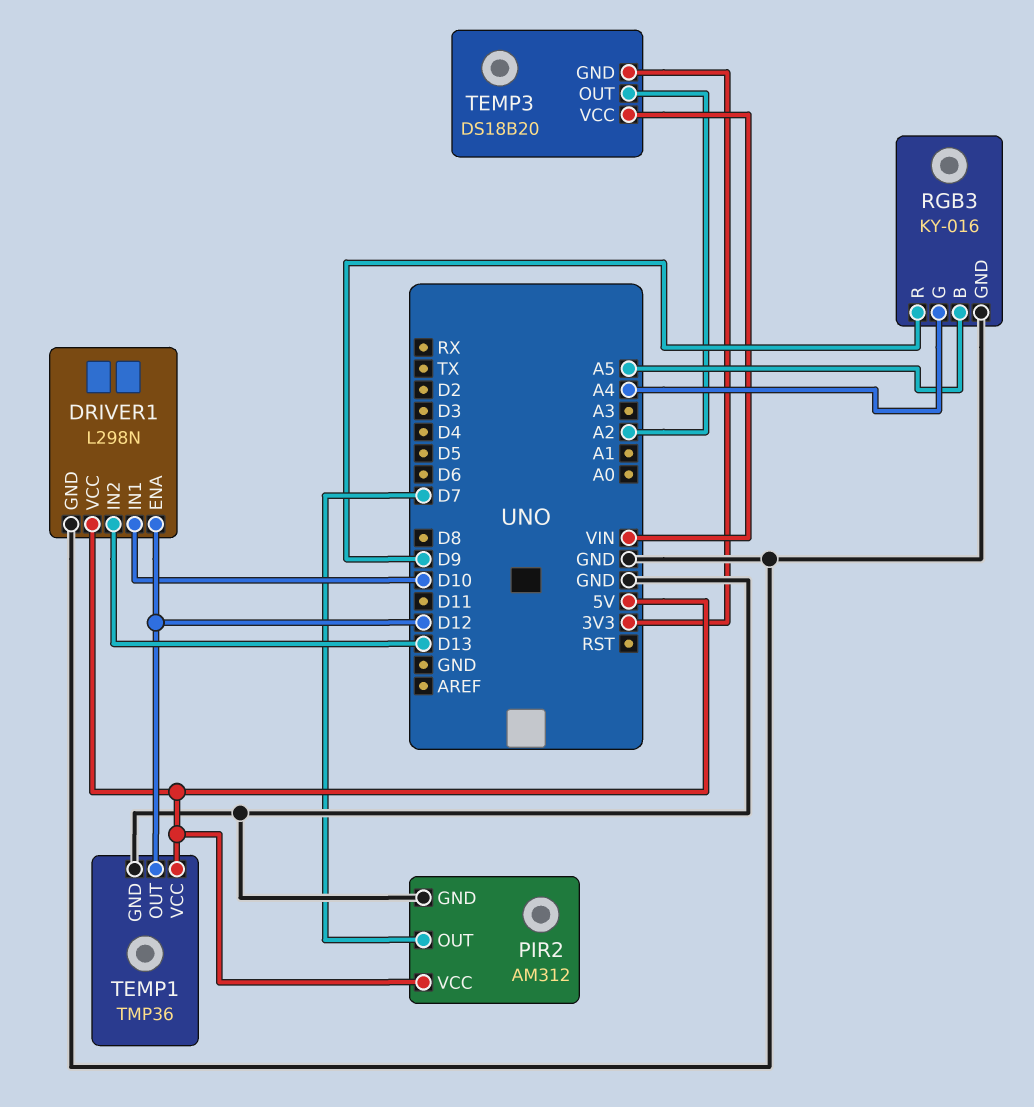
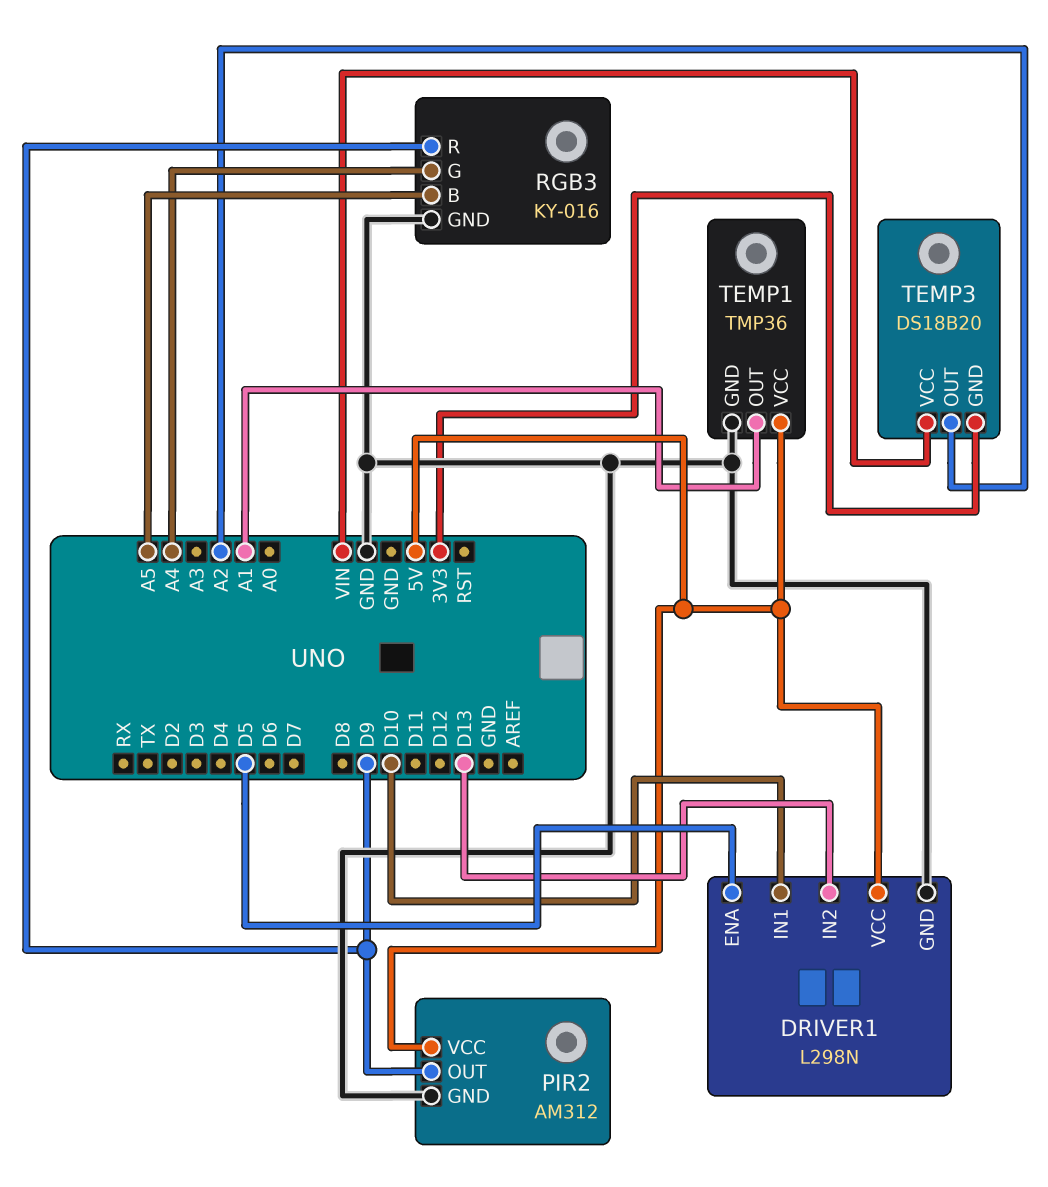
DRIVER1 pin ENA: D12 -> D5
PIR2 pin OUT: D7 -> D9
TEMP1 pin OUT: D12 -> A1

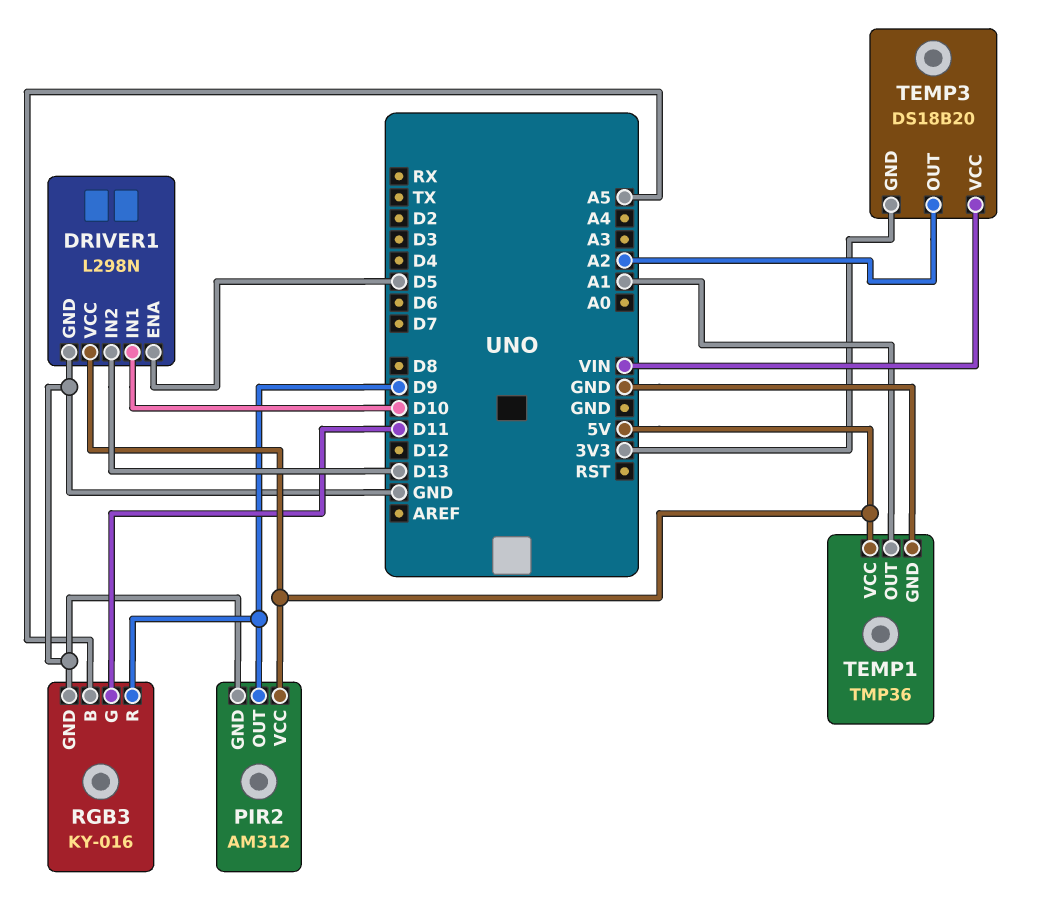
RGB3 pin G: A4 -> D11

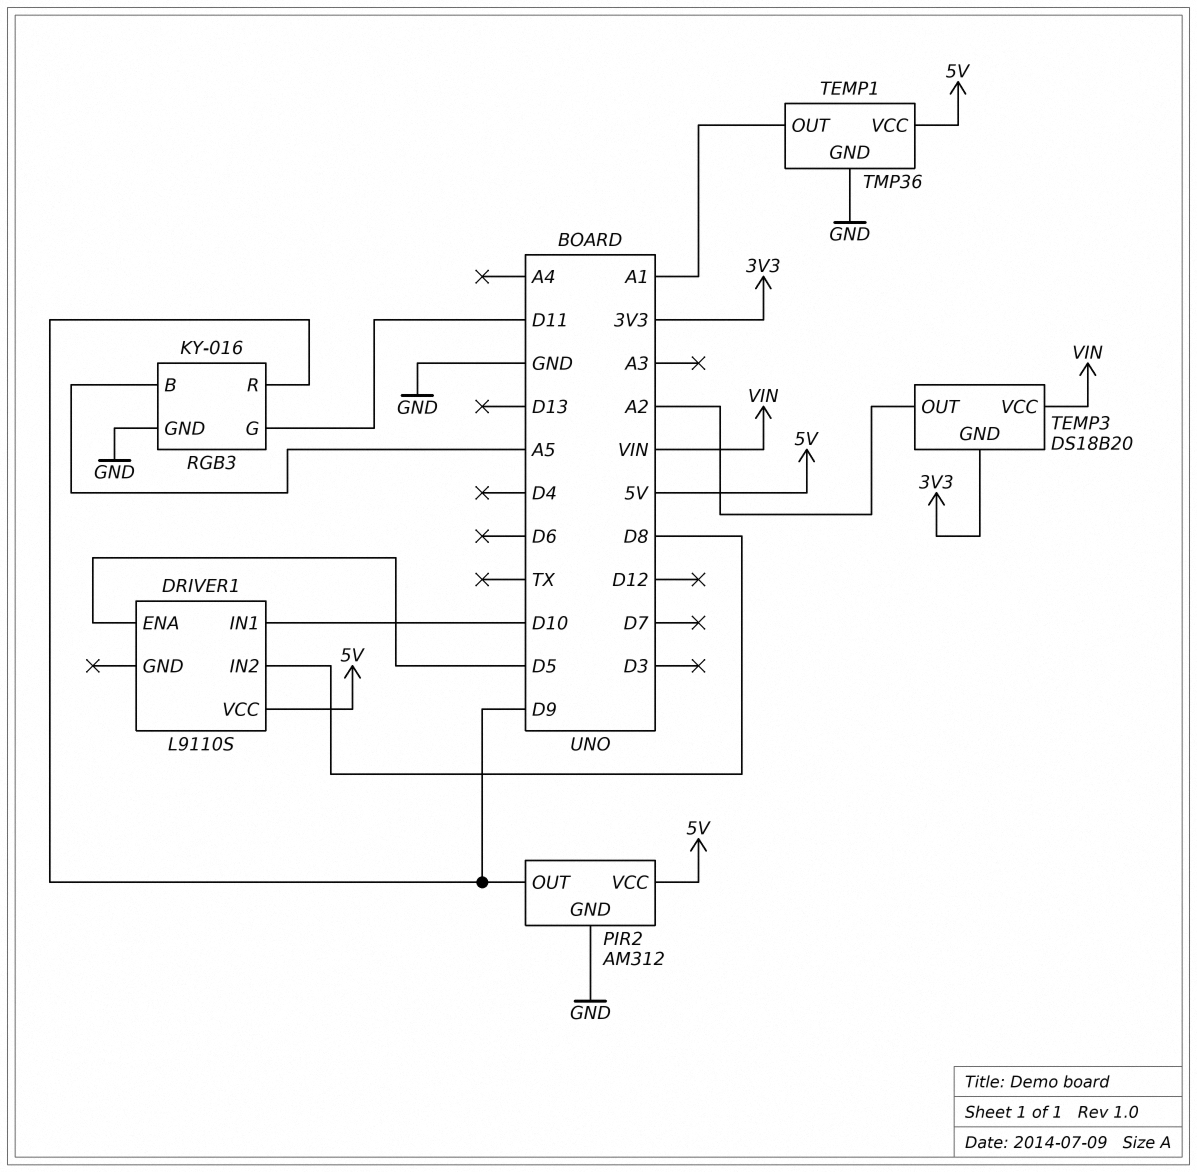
DRIVER1: L298N -> L9110S
DRIVER1 pin GND: GND -> none
DRIVER1 pin IN2: D13 -> D8

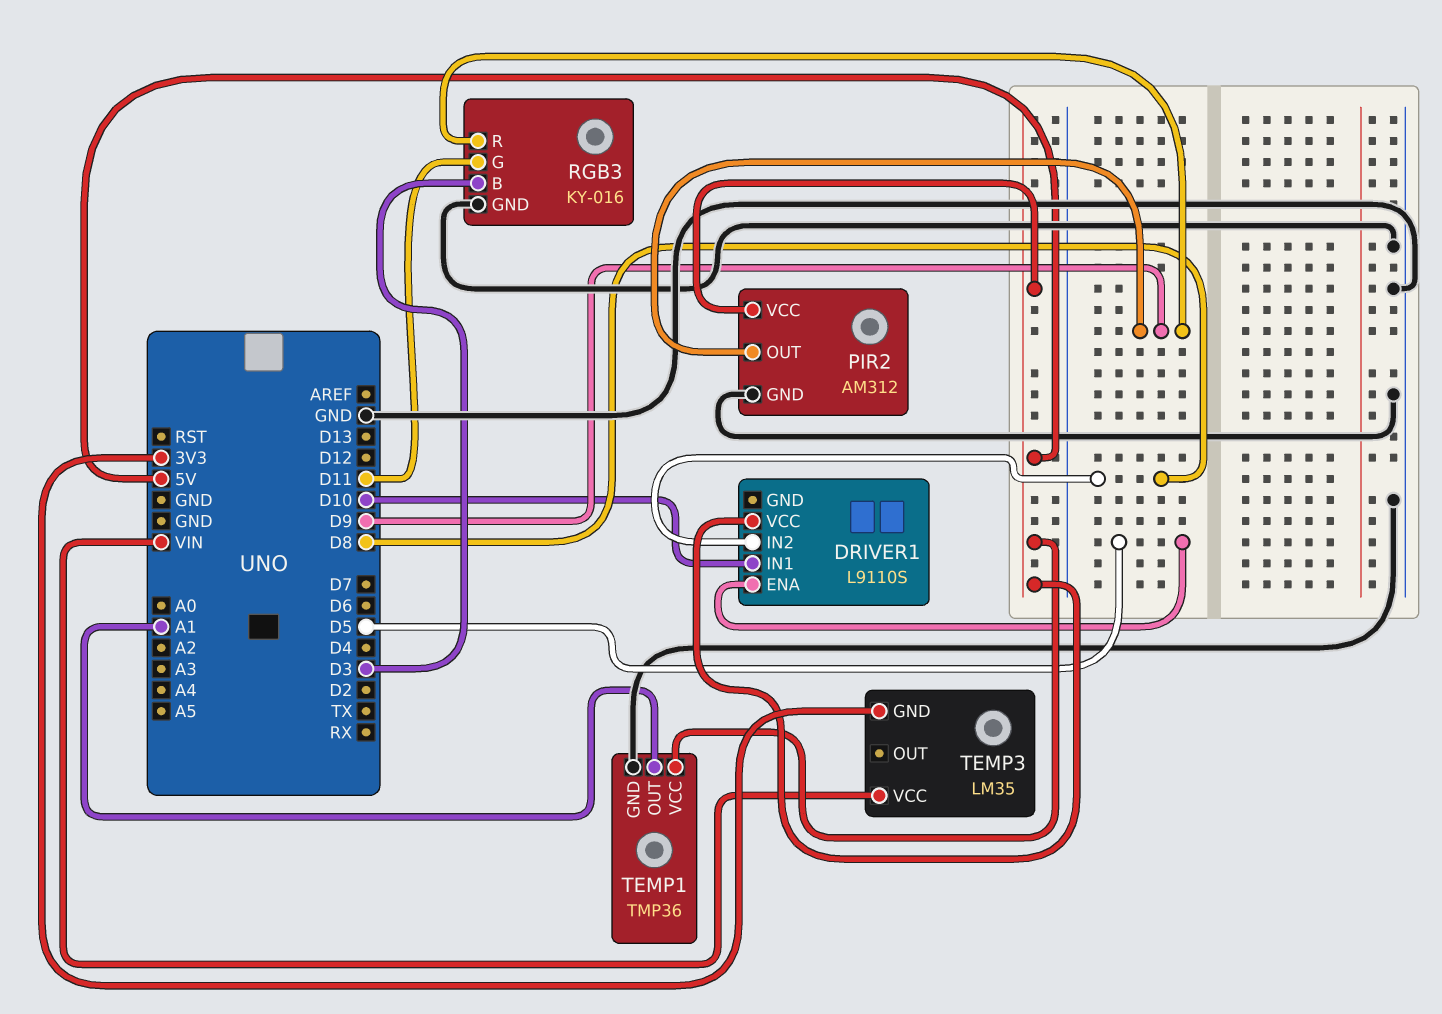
RGB3 pin B: A5 -> D3
TEMP3: DS18B20 -> LM35
TEMP3 pin OUT: A2 -> none

